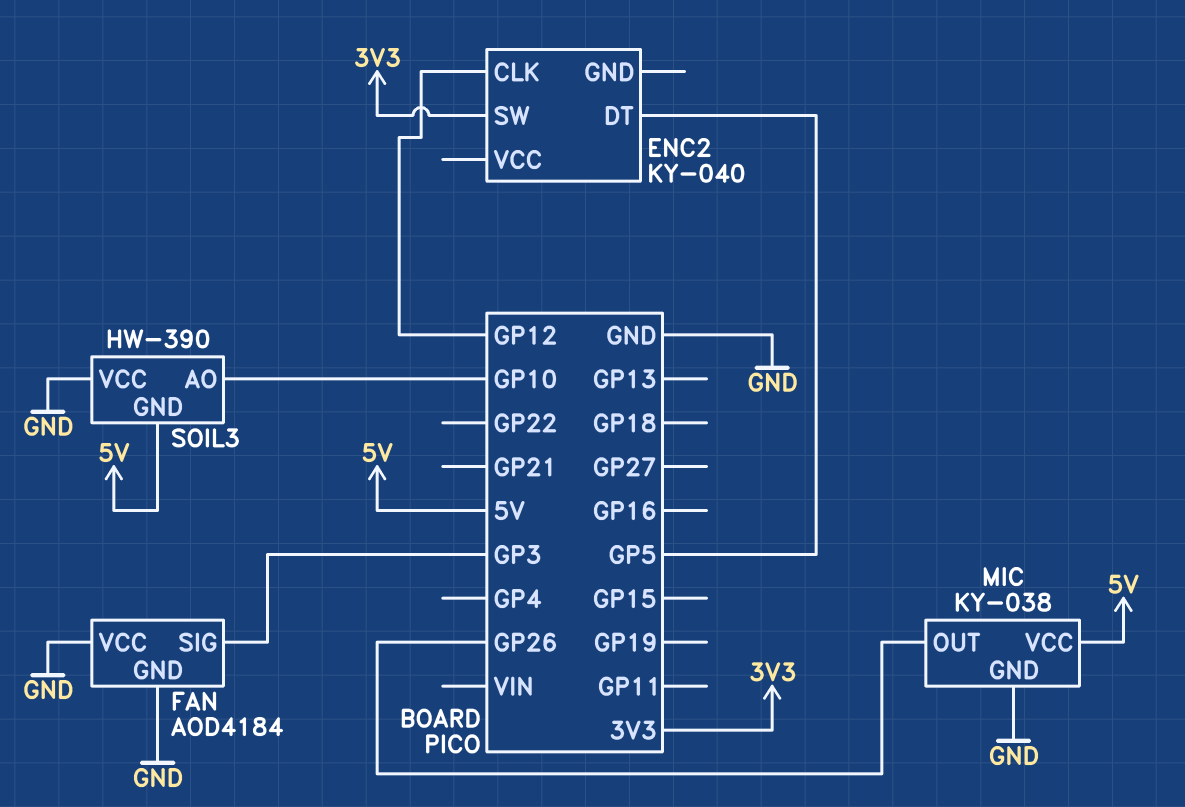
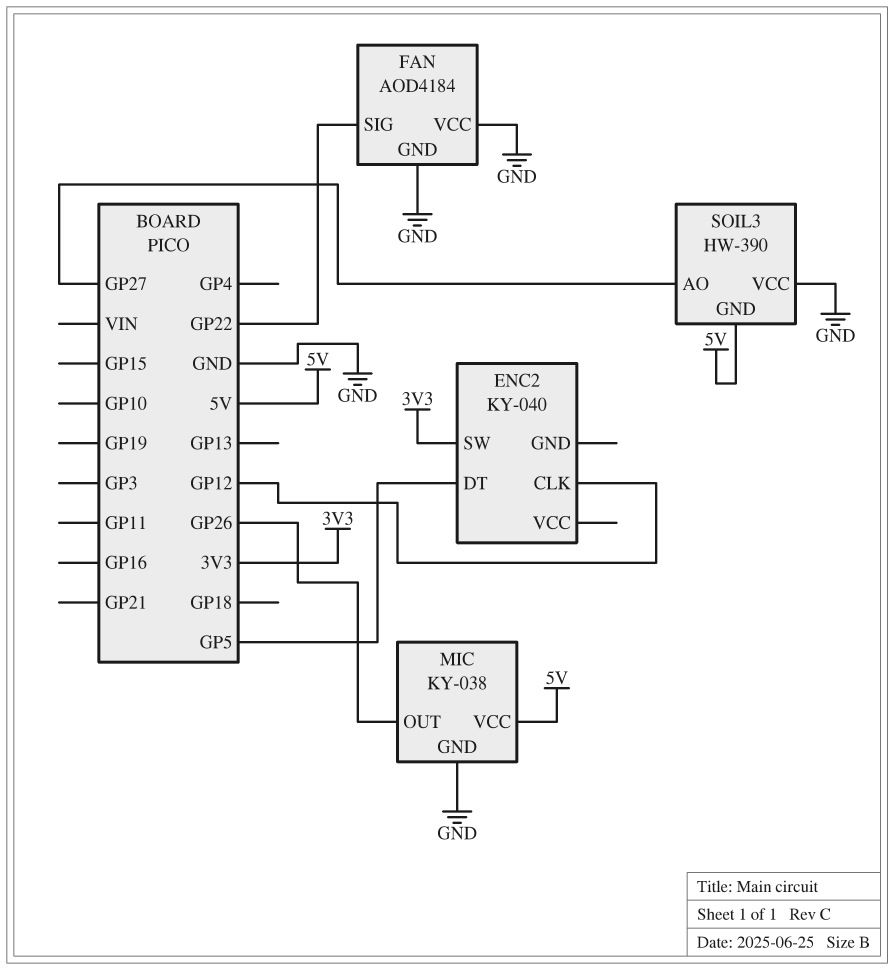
FAN pin SIG: GP3 -> GP22
SOIL3 pin AO: GP10 -> GP27

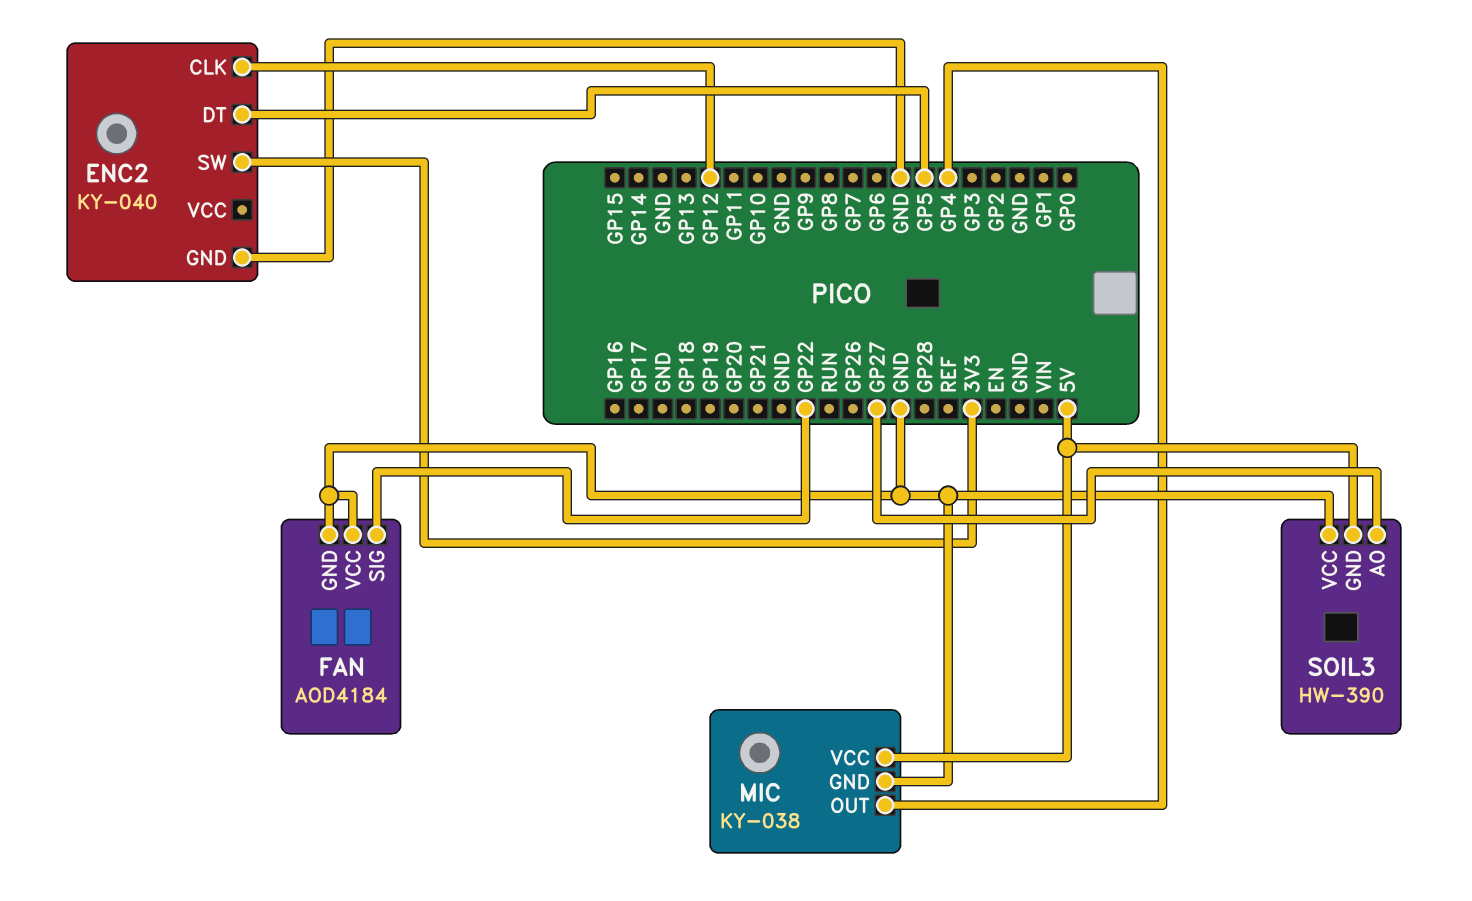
ENC2 pin GND: none -> GND
MIC pin OUT: GP26 -> GP4

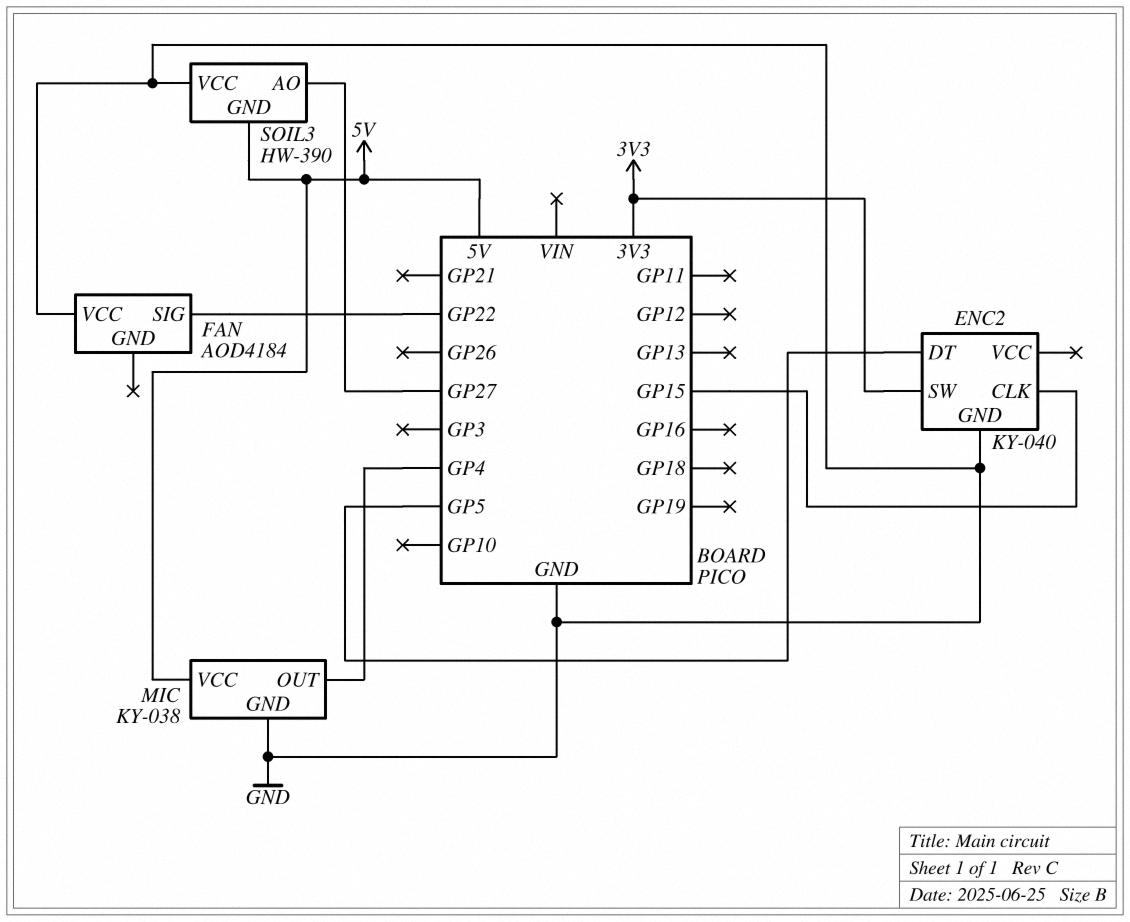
ENC2 pin CLK: GP12 -> GP15
FAN pin GND: GND -> none

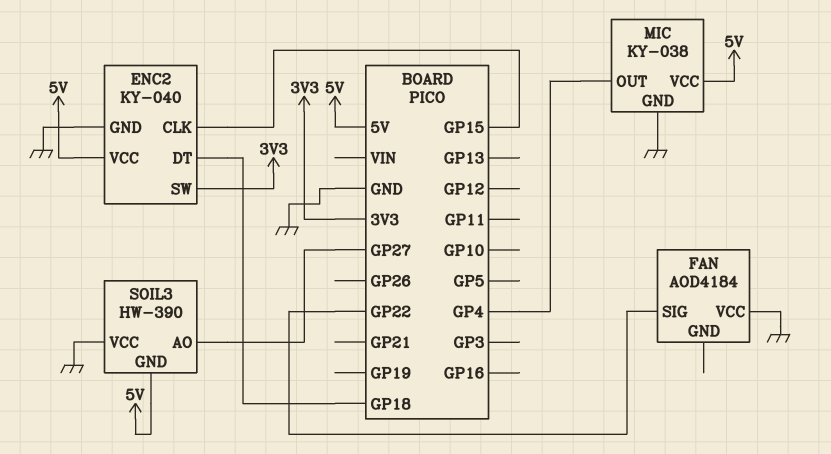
ENC2 pin DT: GP5 -> GP18
ENC2 pin VCC: none -> 5V

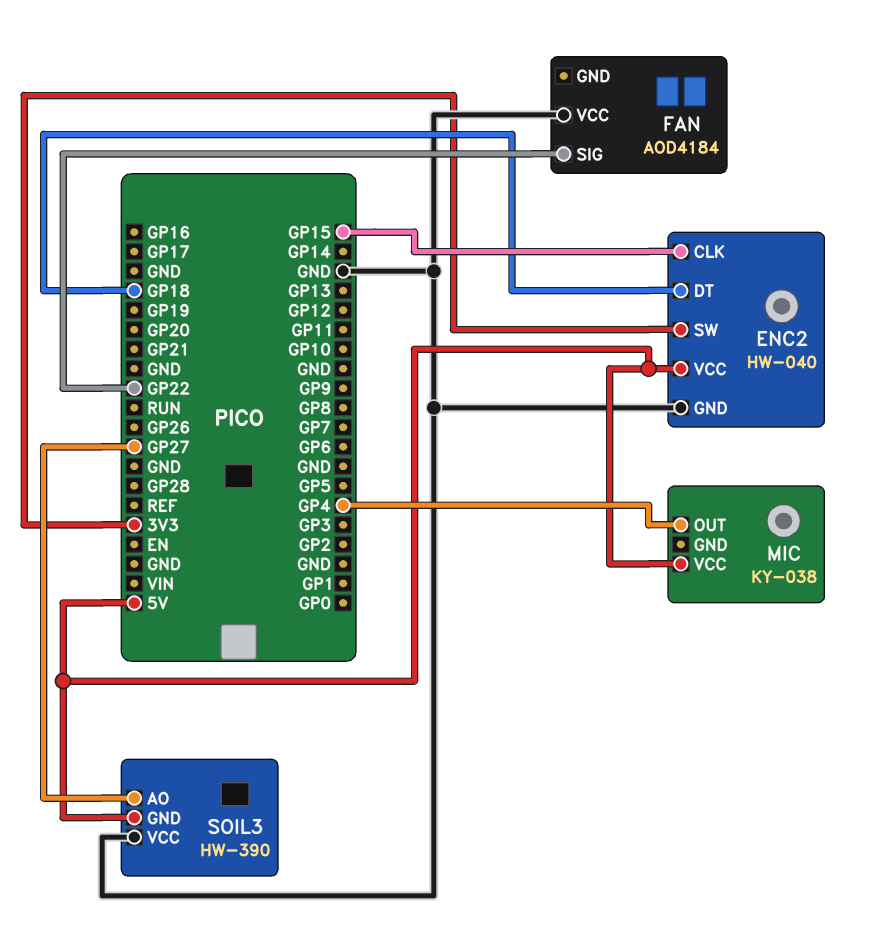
ENC2: KY-040 -> HW-040
MIC pin GND: GND -> none

